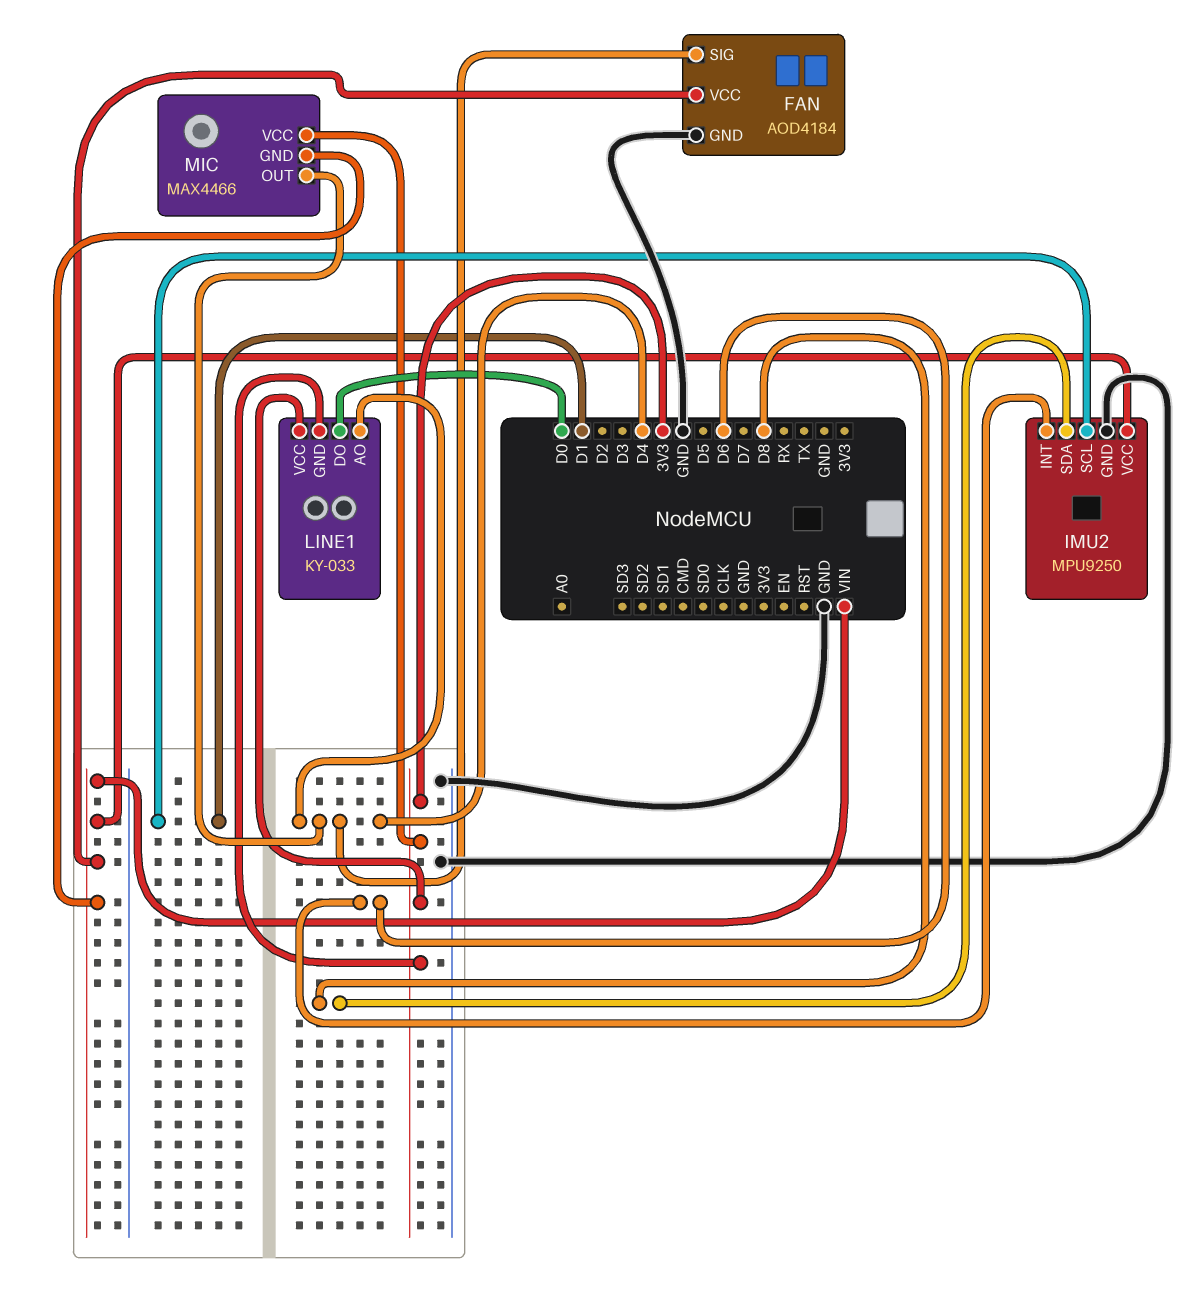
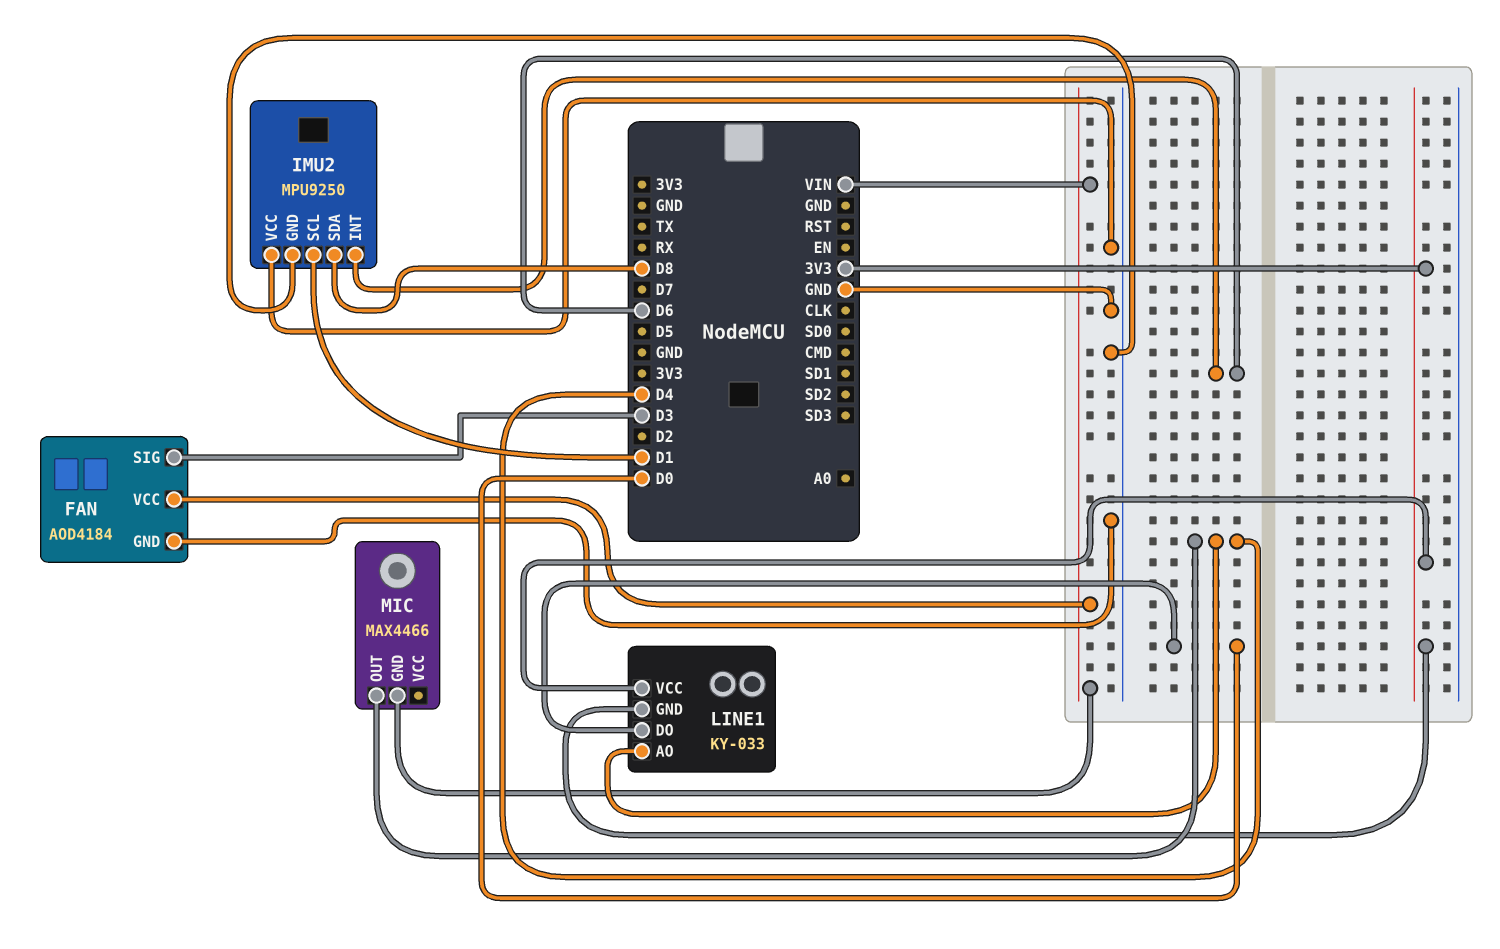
FAN pin SIG: D4 -> D3
IMU2 pin VCC: VIN -> GND
MIC pin VCC: 3V3 -> none

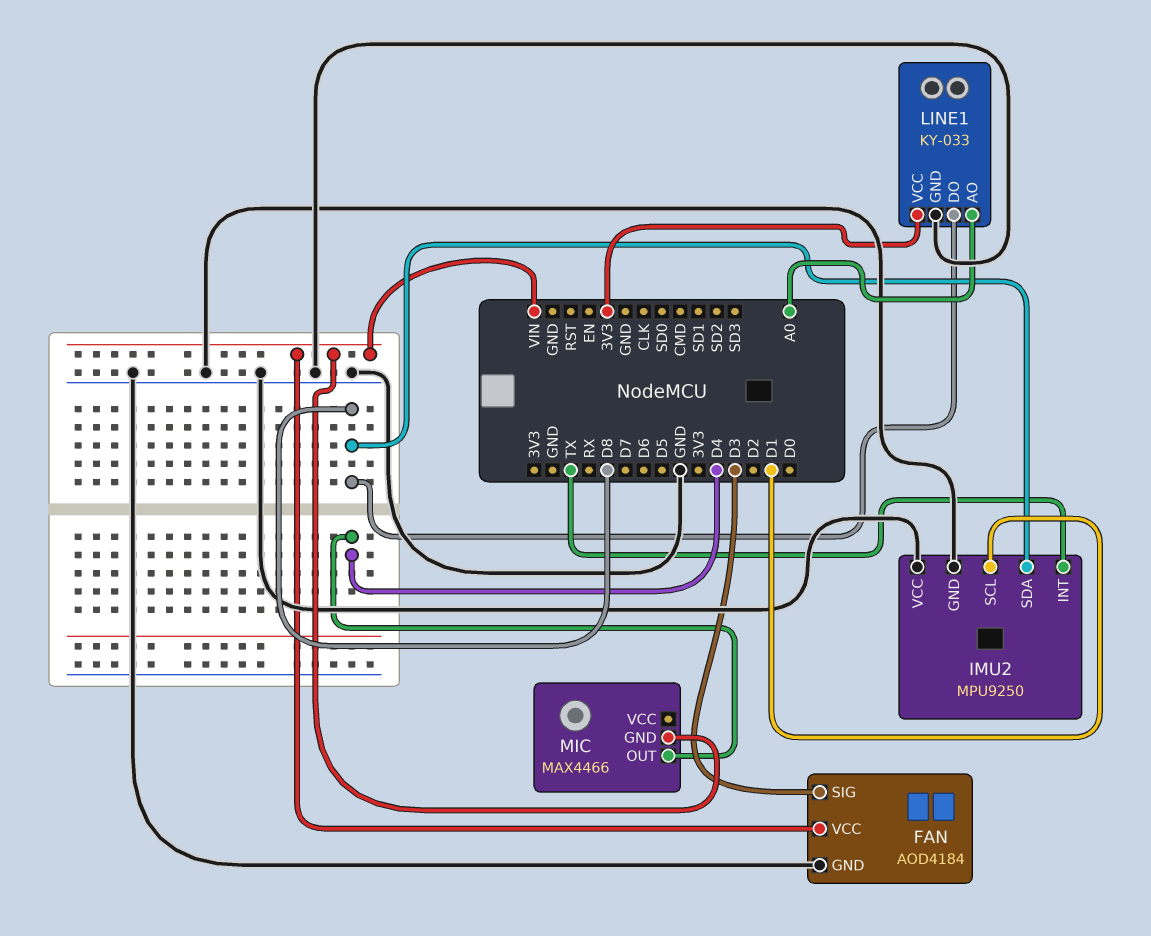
IMU2 pin INT: D6 -> TX
LINE1 pin AO: D4 -> A0
LINE1 pin DO: D0 -> D8
LINE1 pin GND: 3V3 -> GND

